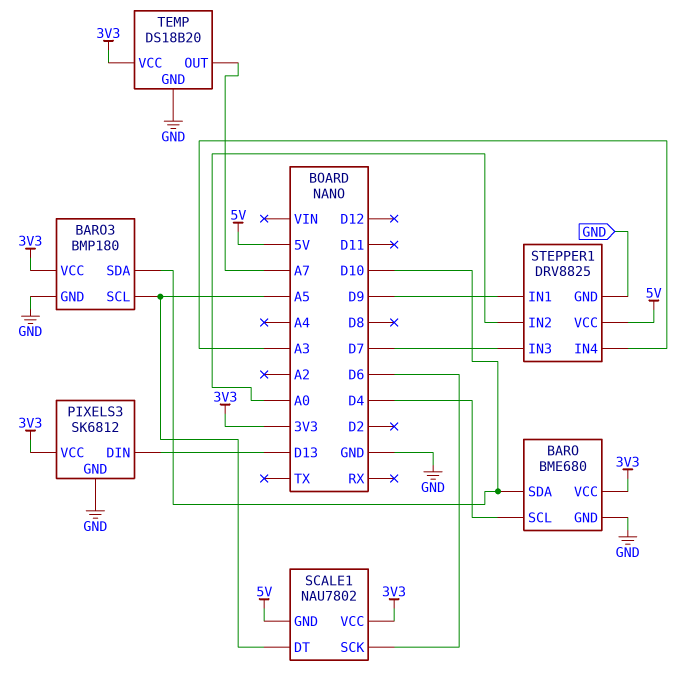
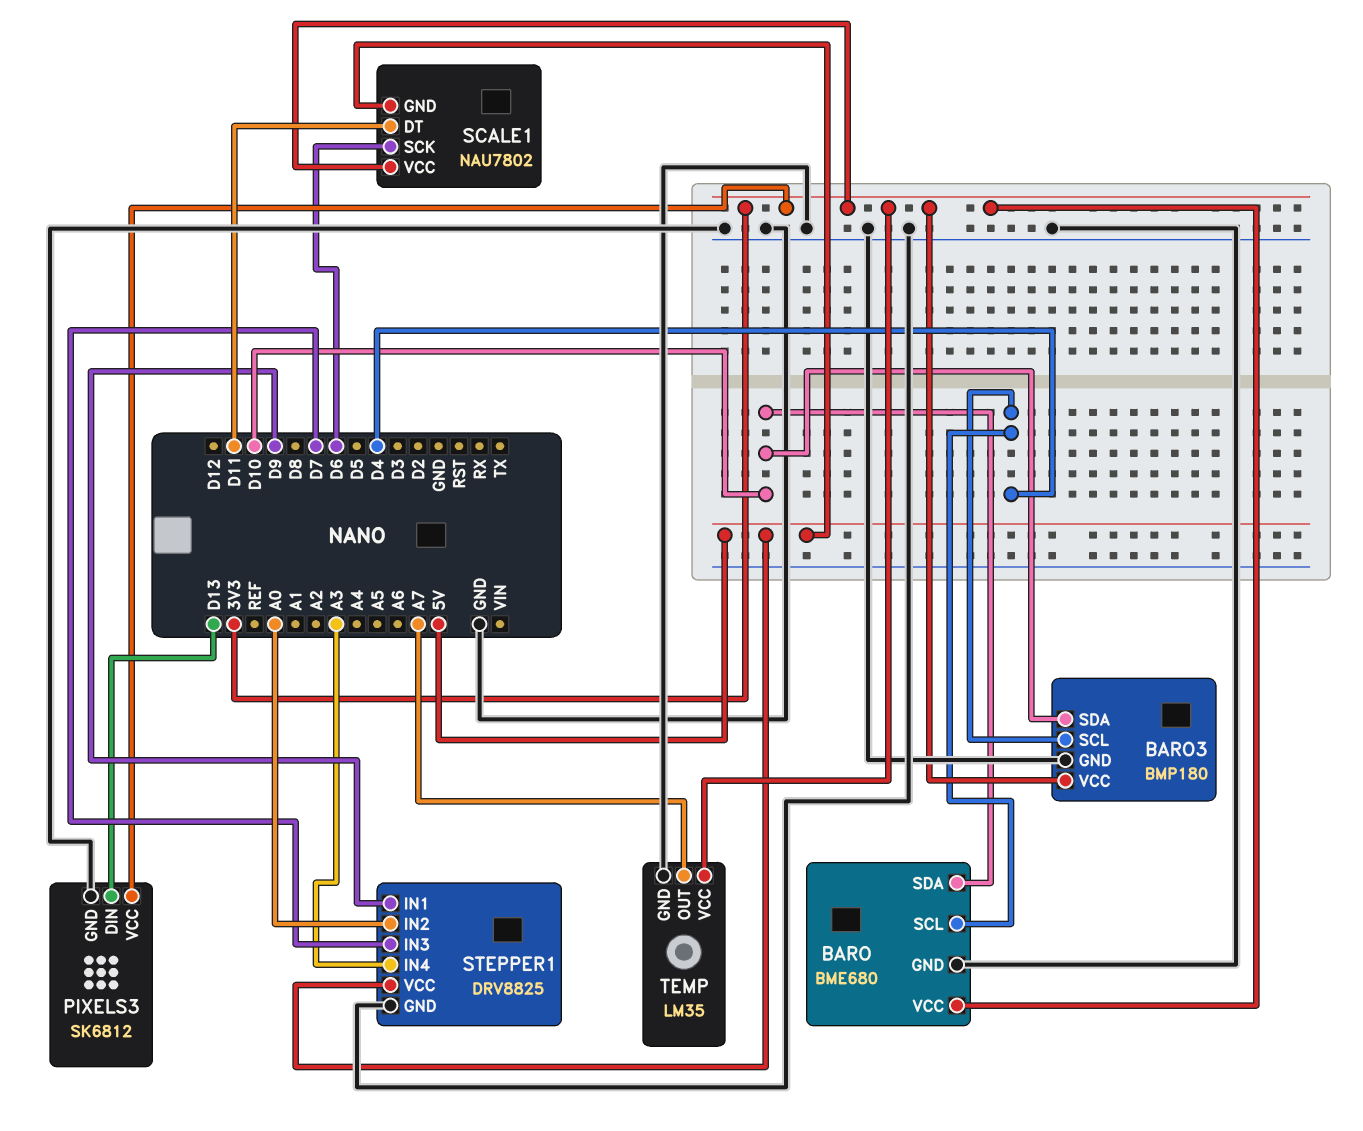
BARO3 pin SCL: A5 -> D4
SCALE1 pin DT: A5 -> D11
TEMP: DS18B20 -> LM35

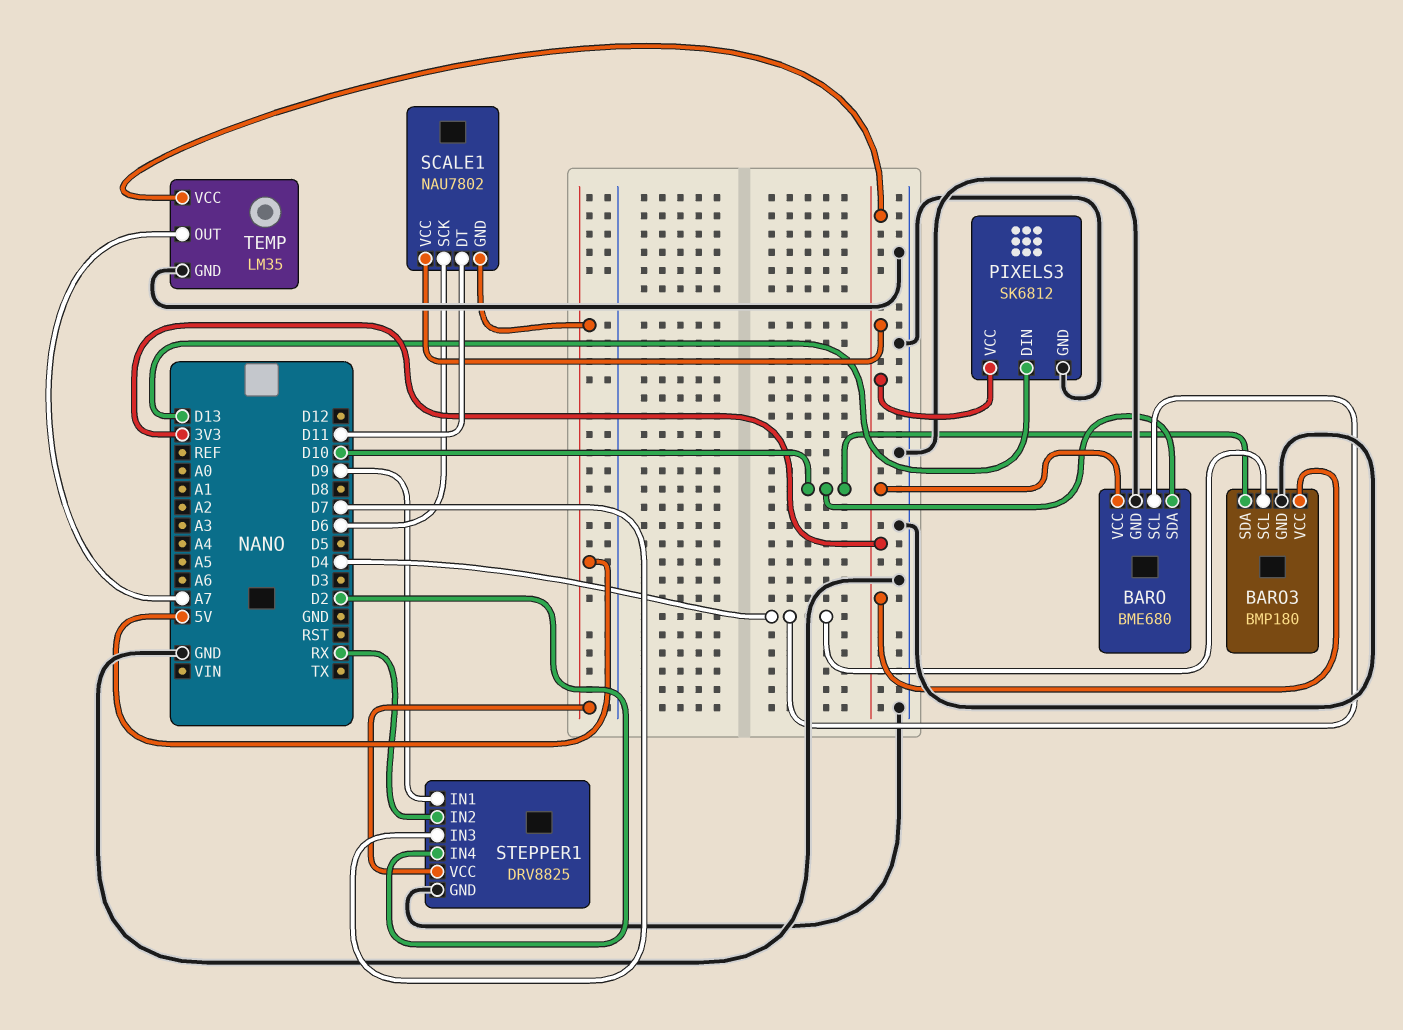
STEPPER1 pin IN2: A0 -> RX
STEPPER1 pin IN4: A3 -> D2

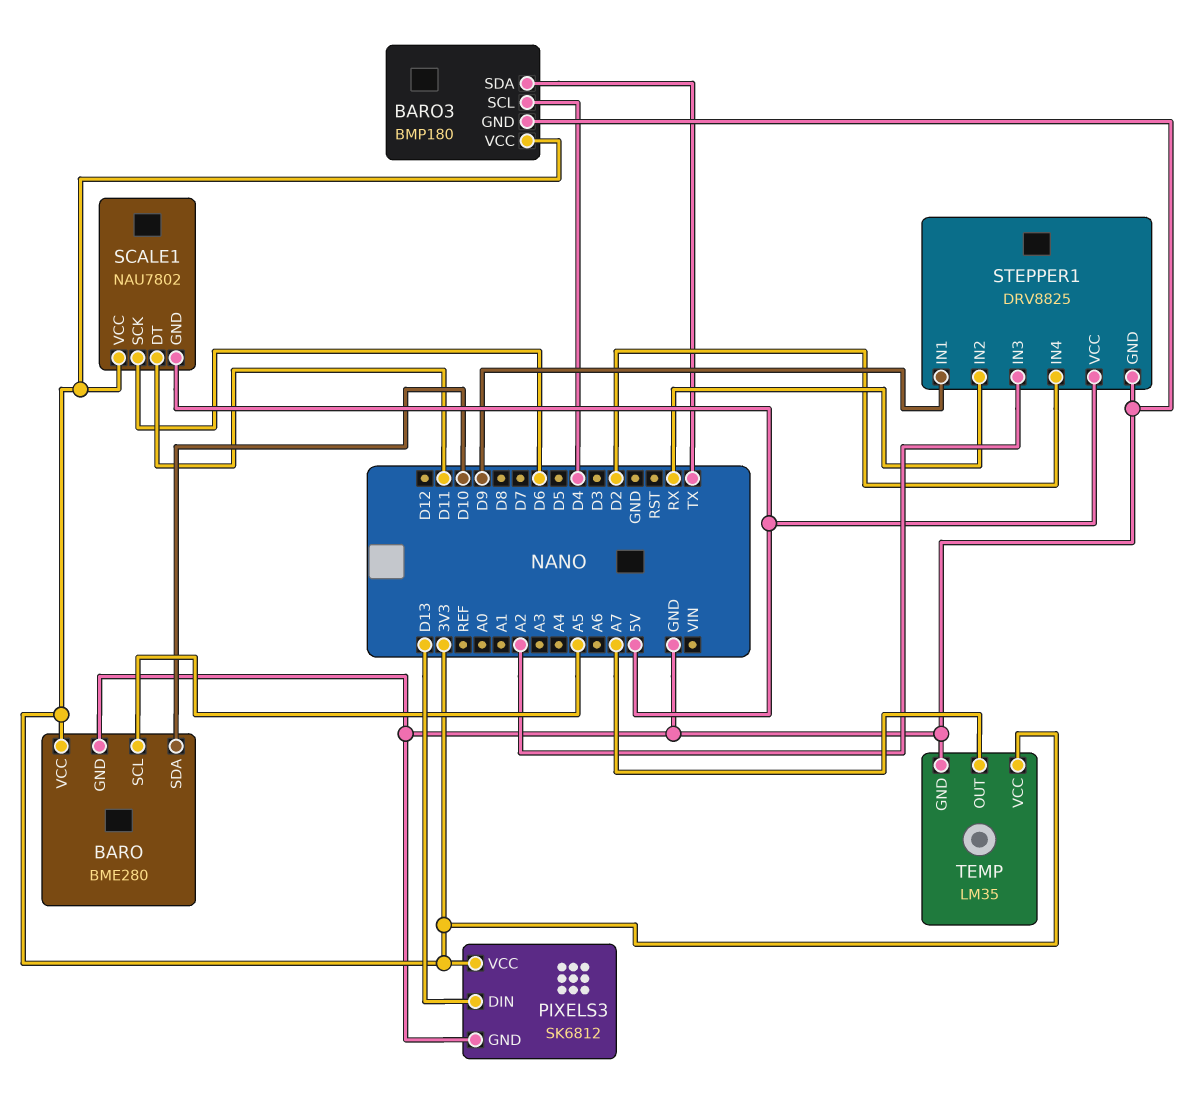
BARO: BME680 -> BME280
BARO pin SCL: D4 -> A5
BARO3 pin SDA: D10 -> TX
STEPPER1 pin IN3: D7 -> A2

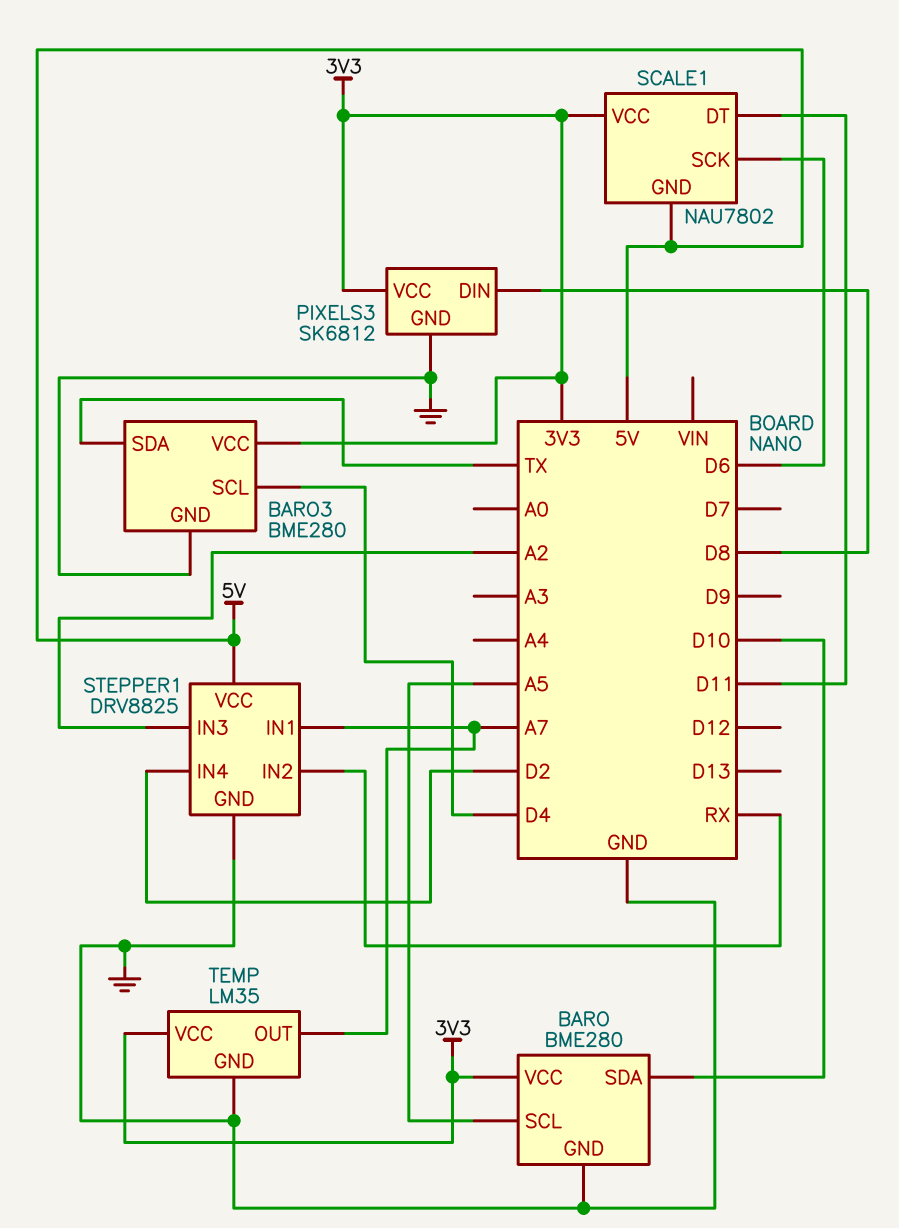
BARO3: BMP180 -> BME280
PIXELS3 pin DIN: D13 -> D8
STEPPER1 pin IN1: D9 -> A7

